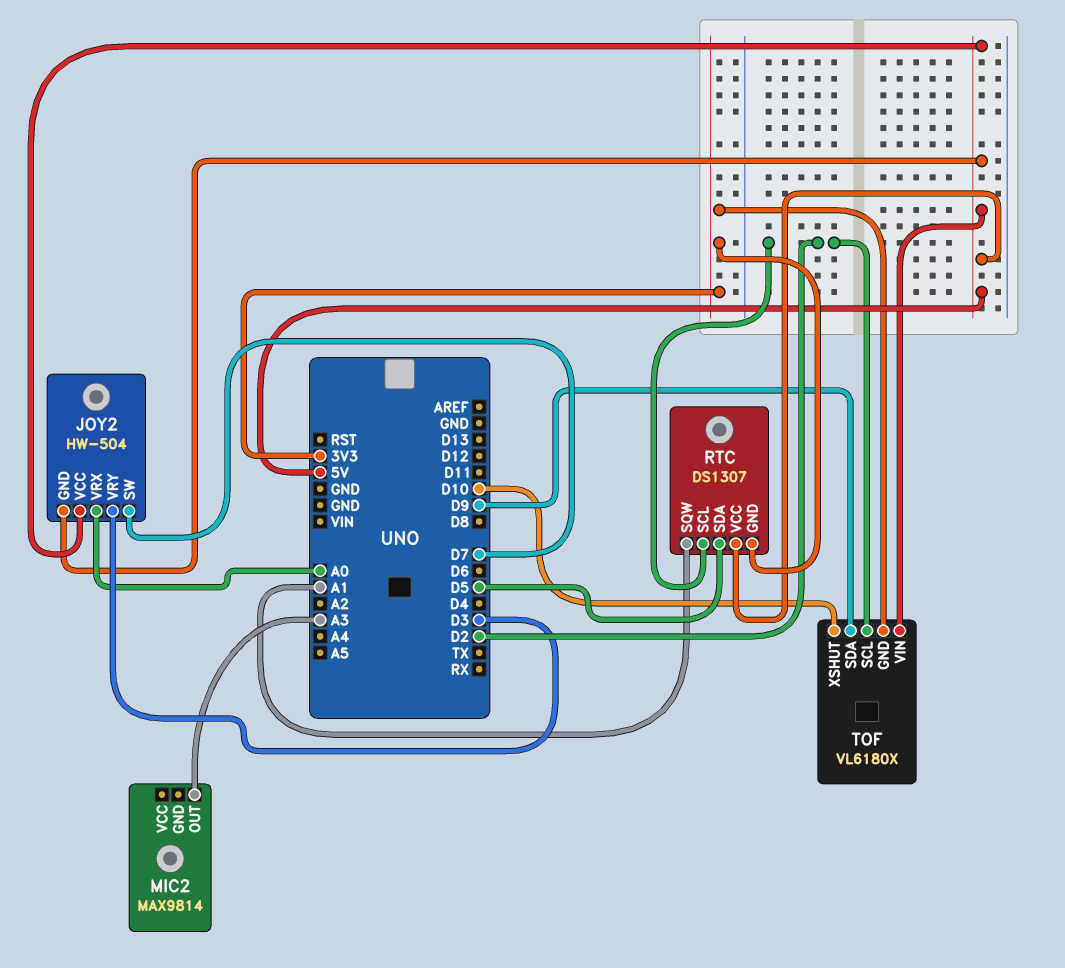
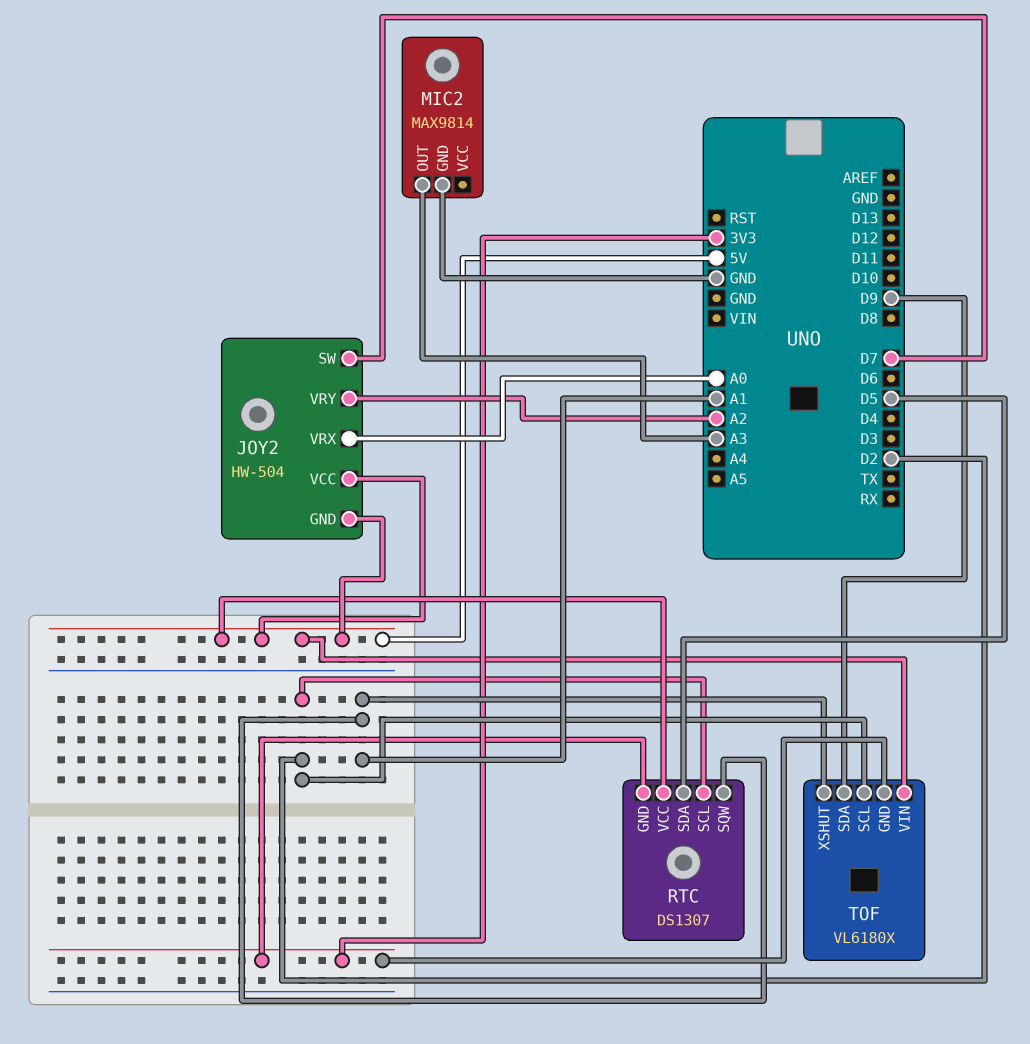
JOY2 pin VRY: D3 -> A2
MIC2 pin GND: none -> GND
TOF pin XSHUT: D10 -> A1

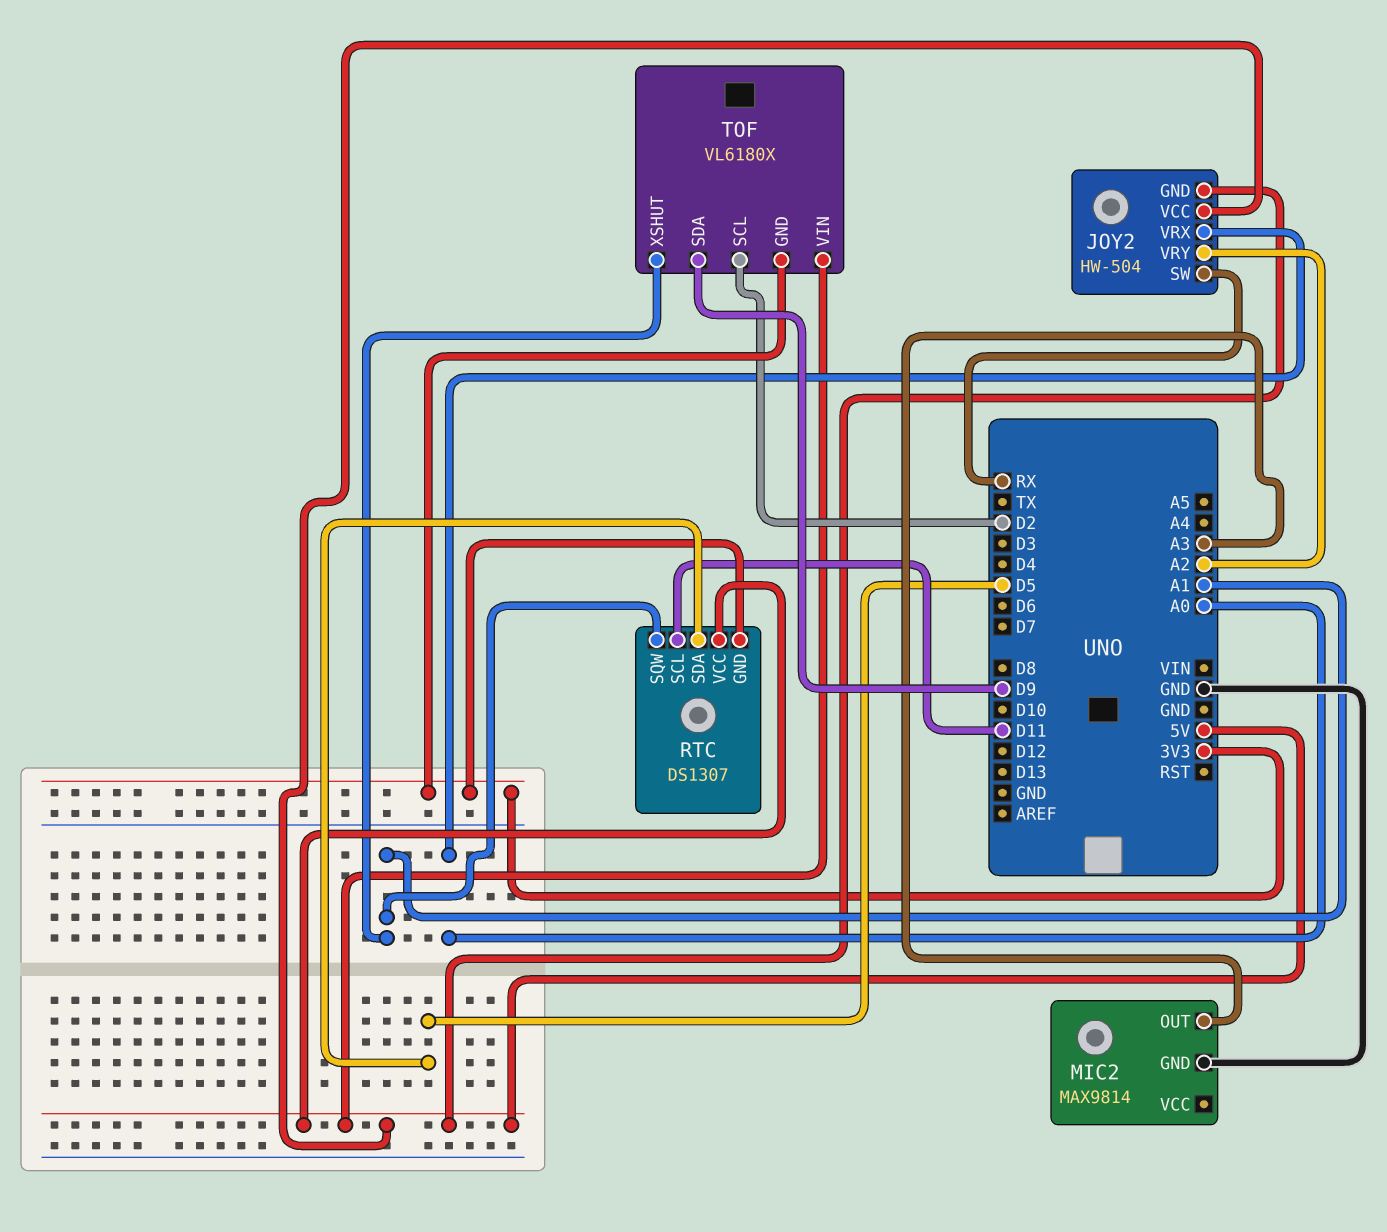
JOY2 pin SW: D7 -> RX
RTC pin SCL: D2 -> D11

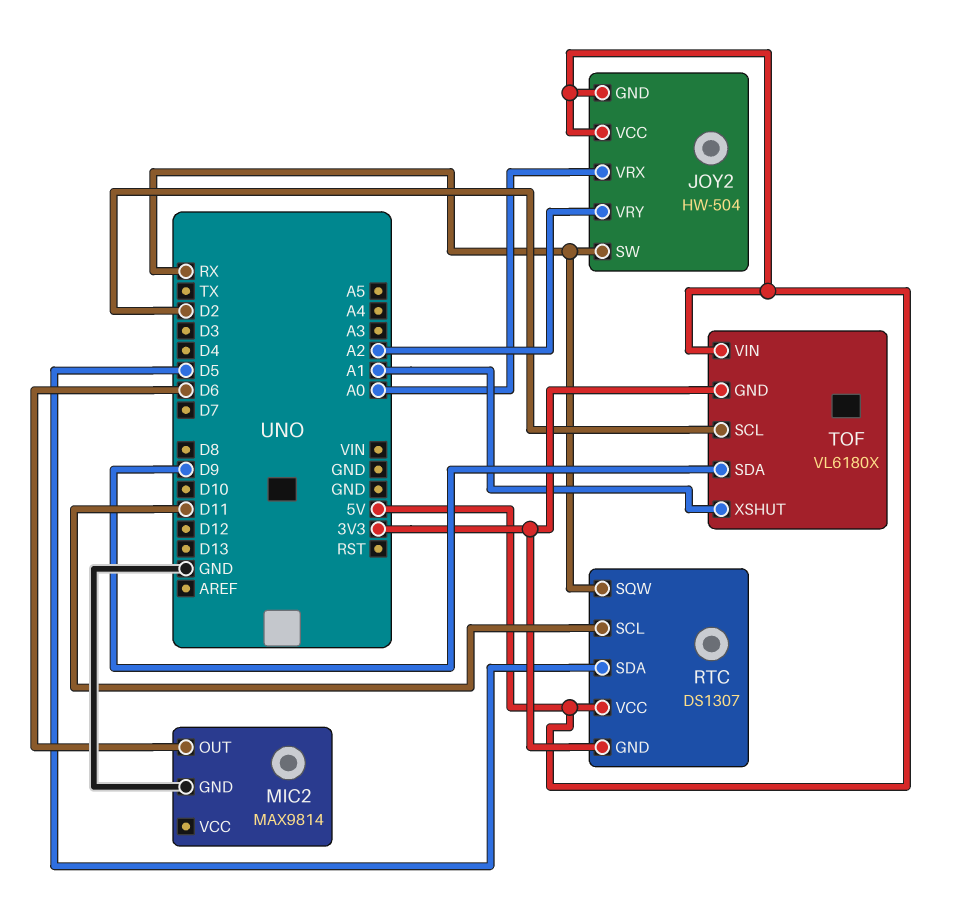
MIC2 pin OUT: A3 -> D6
RTC pin SQW: A1 -> RX

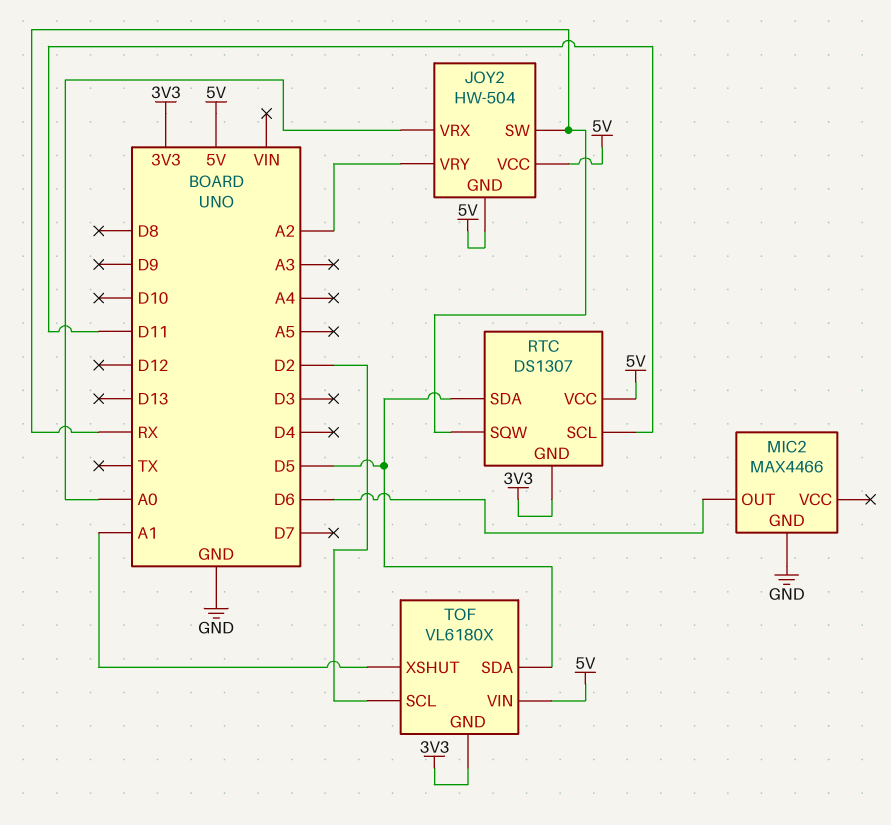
MIC2: MAX9814 -> MAX4466
TOF pin SDA: D9 -> D5

